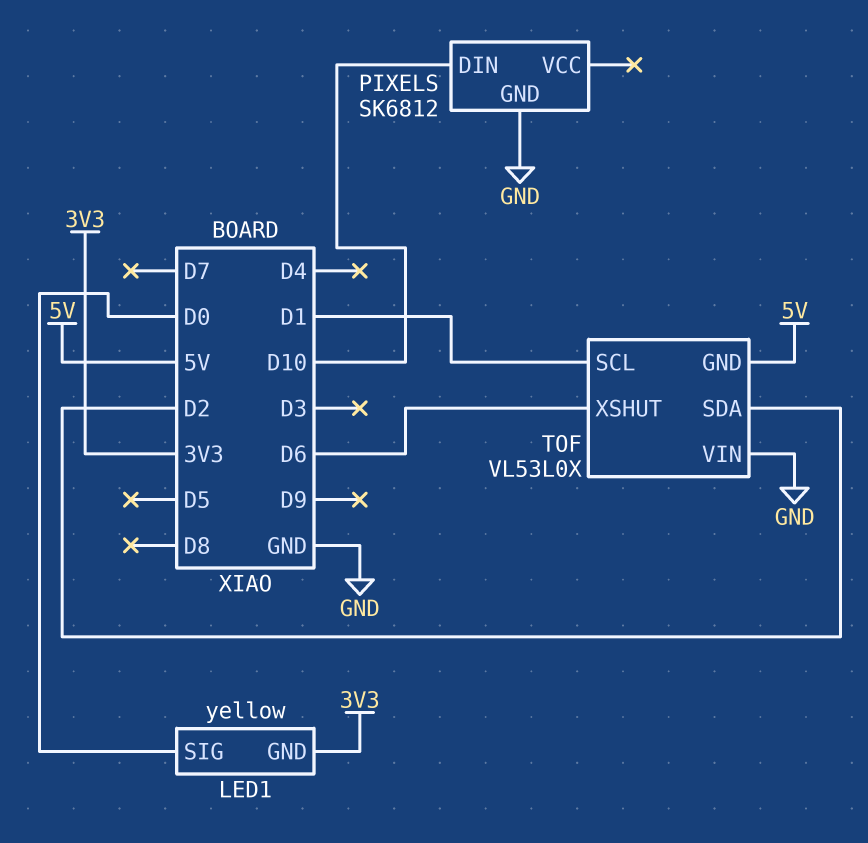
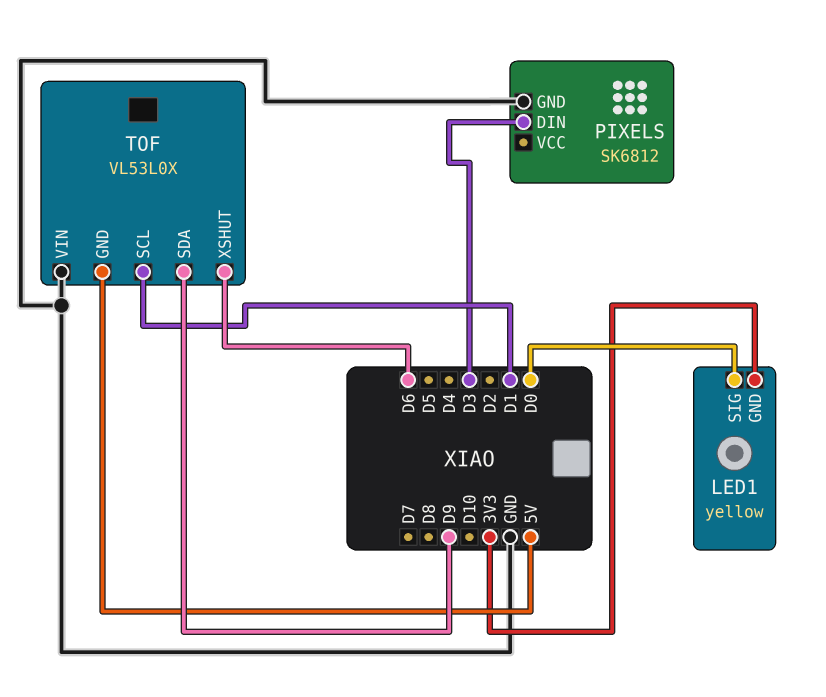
PIXELS pin DIN: D10 -> D3
TOF pin SDA: D2 -> D9

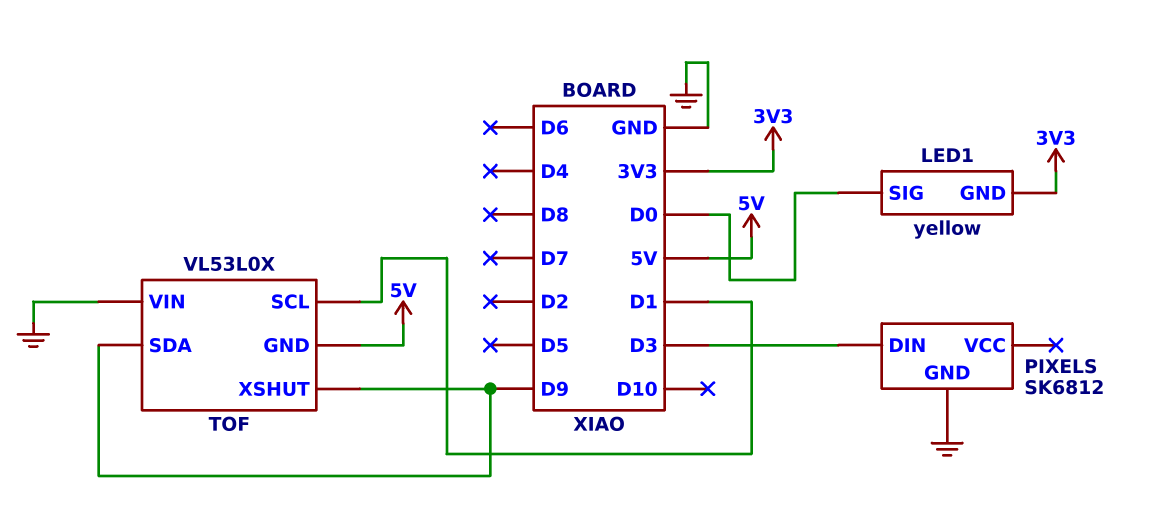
TOF pin XSHUT: D6 -> D9

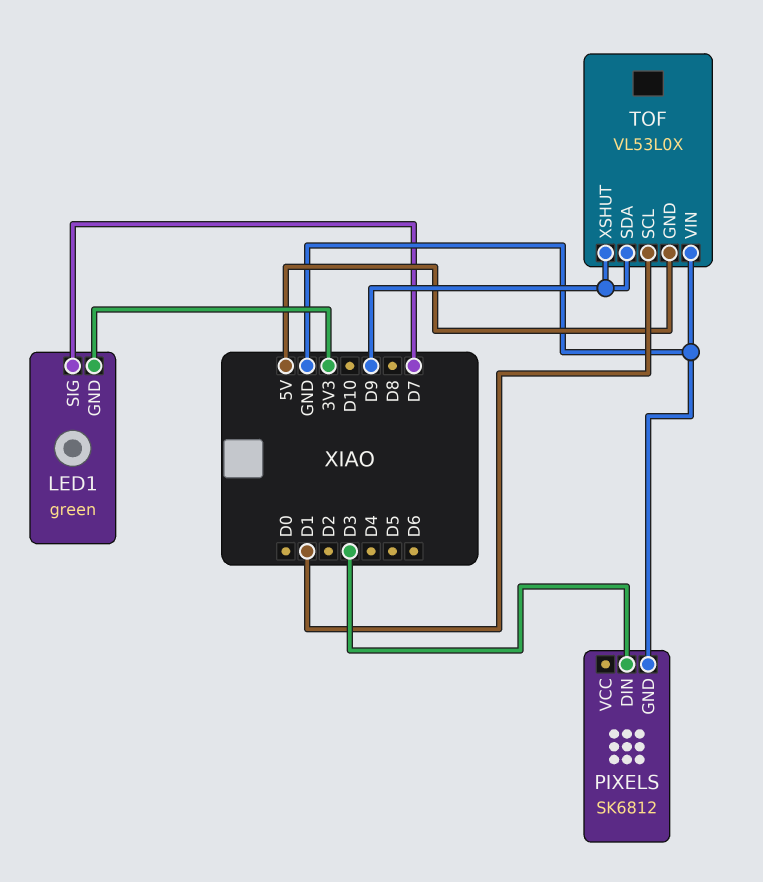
LED1: yellow -> green
LED1 pin SIG: D0 -> D7

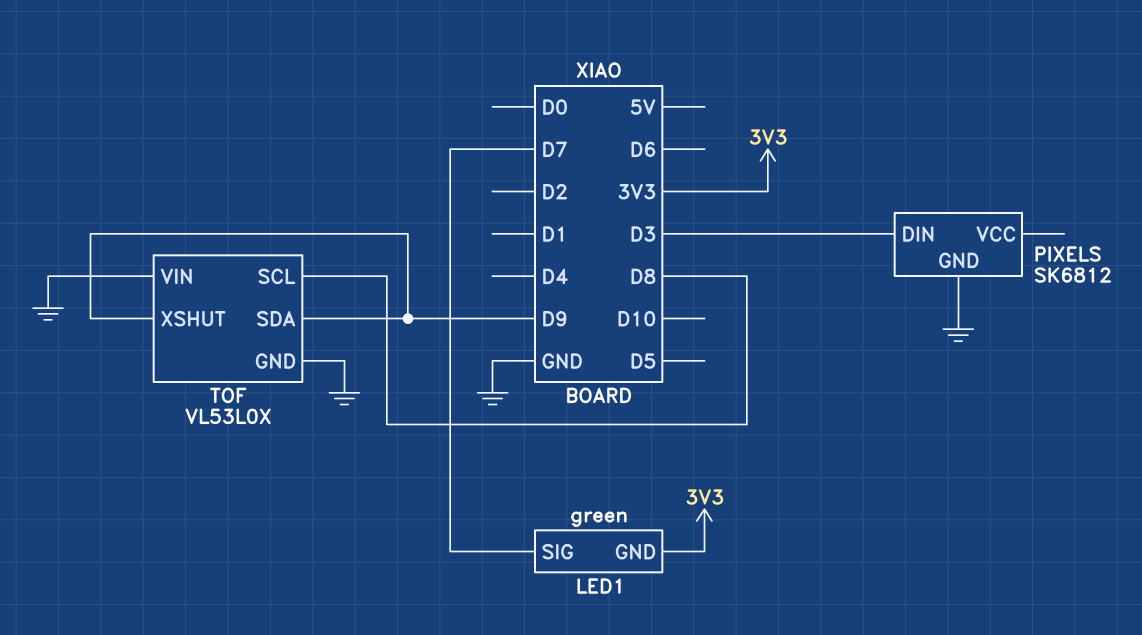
TOF pin GND: 5V -> GND
TOF pin SCL: D1 -> D8

